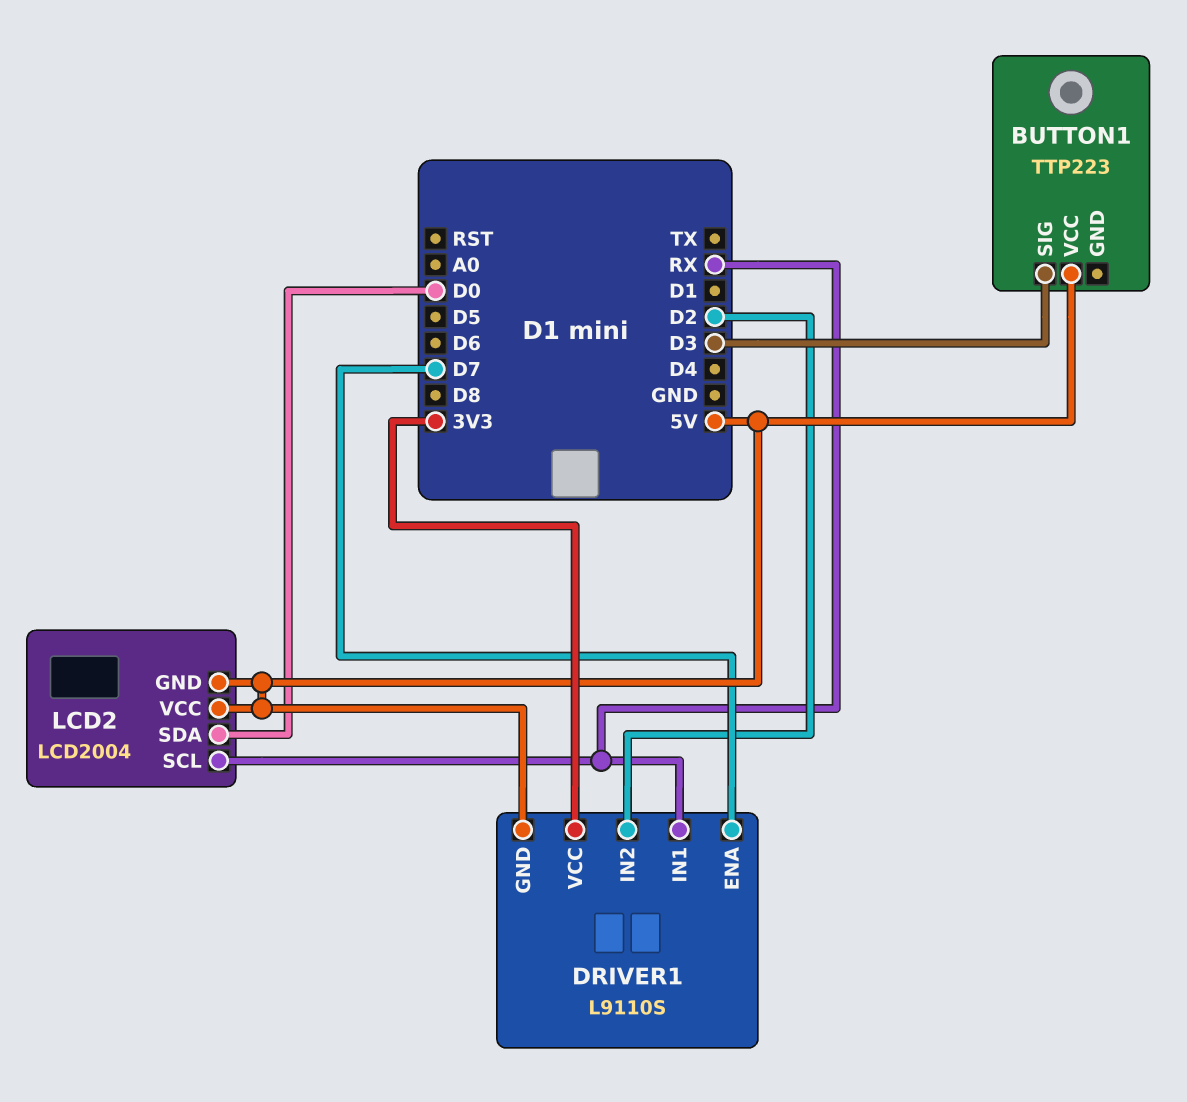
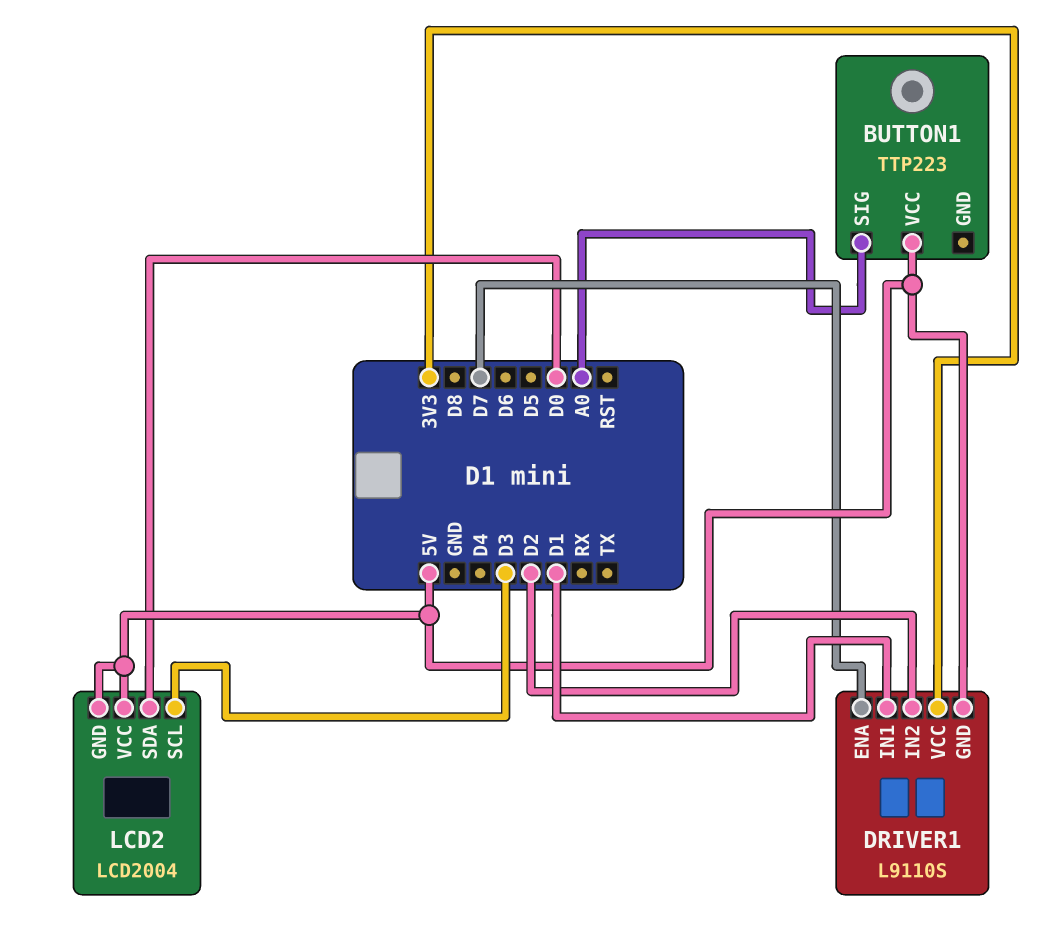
BUTTON1 pin SIG: D3 -> A0
DRIVER1 pin IN1: RX -> D1
LCD2 pin SCL: RX -> D3

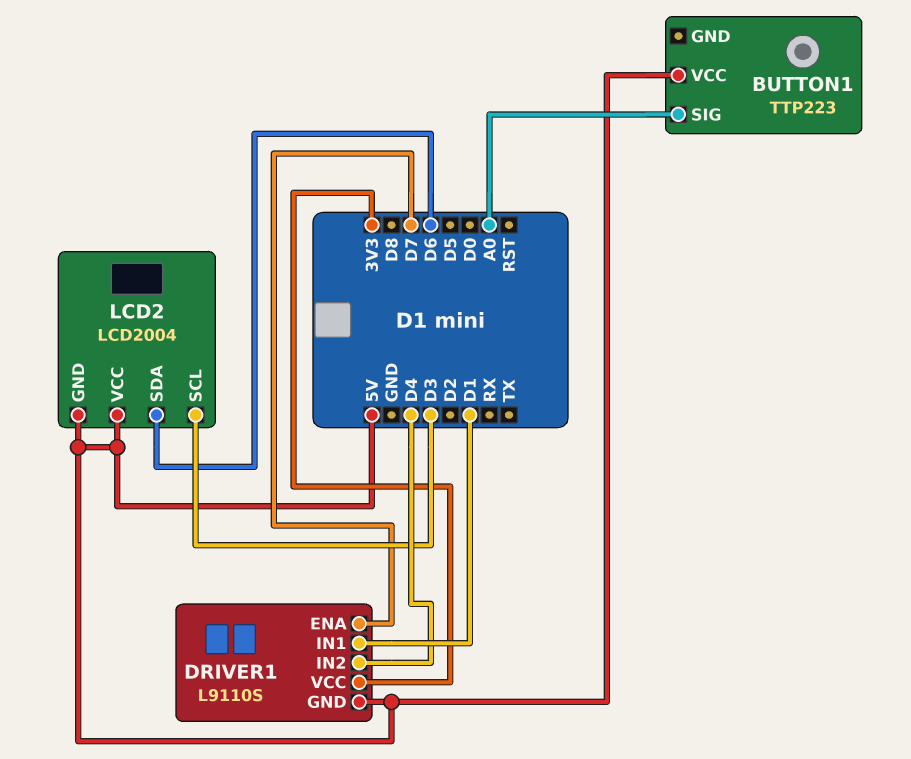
DRIVER1 pin IN2: D2 -> D4
LCD2 pin SDA: D0 -> D6

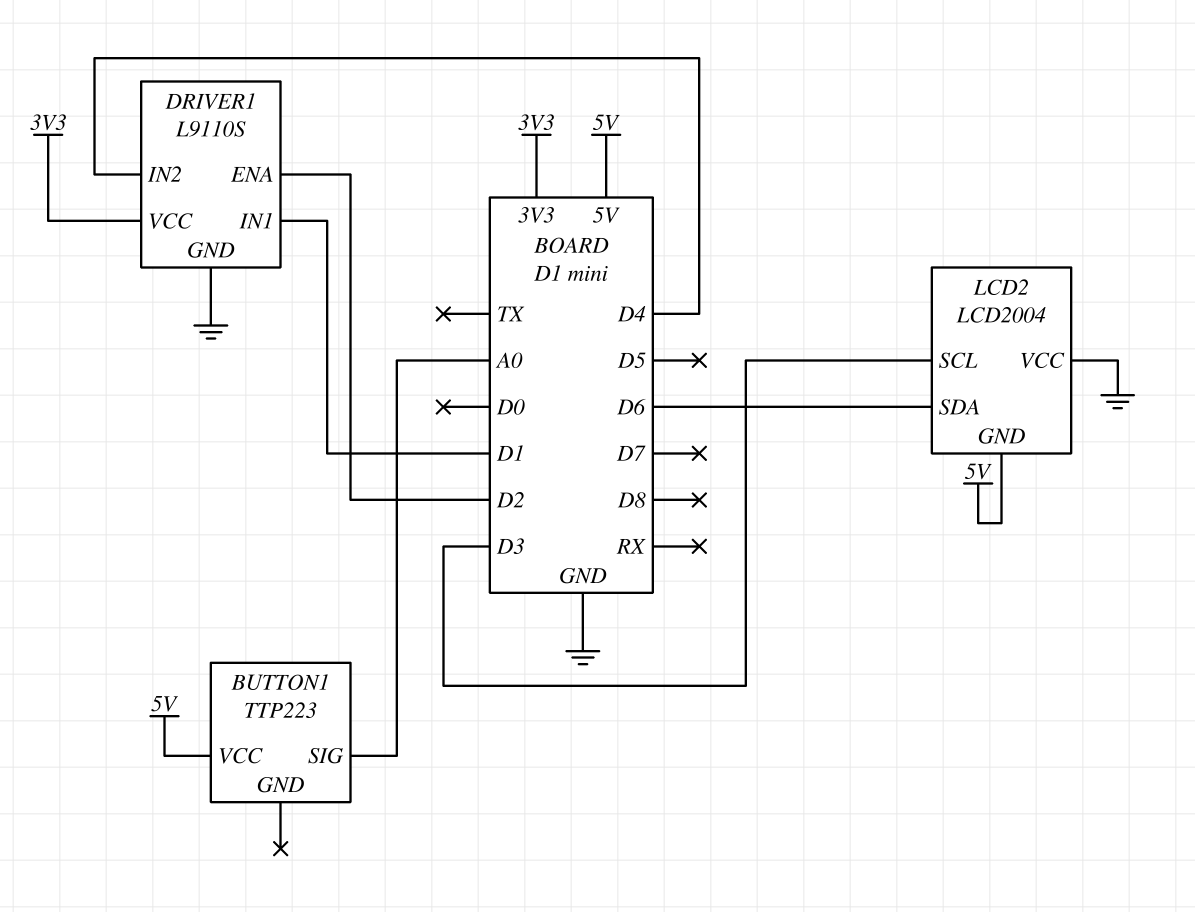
DRIVER1 pin ENA: D7 -> D2
DRIVER1 pin GND: 5V -> GND
LCD2 pin VCC: 5V -> GND

